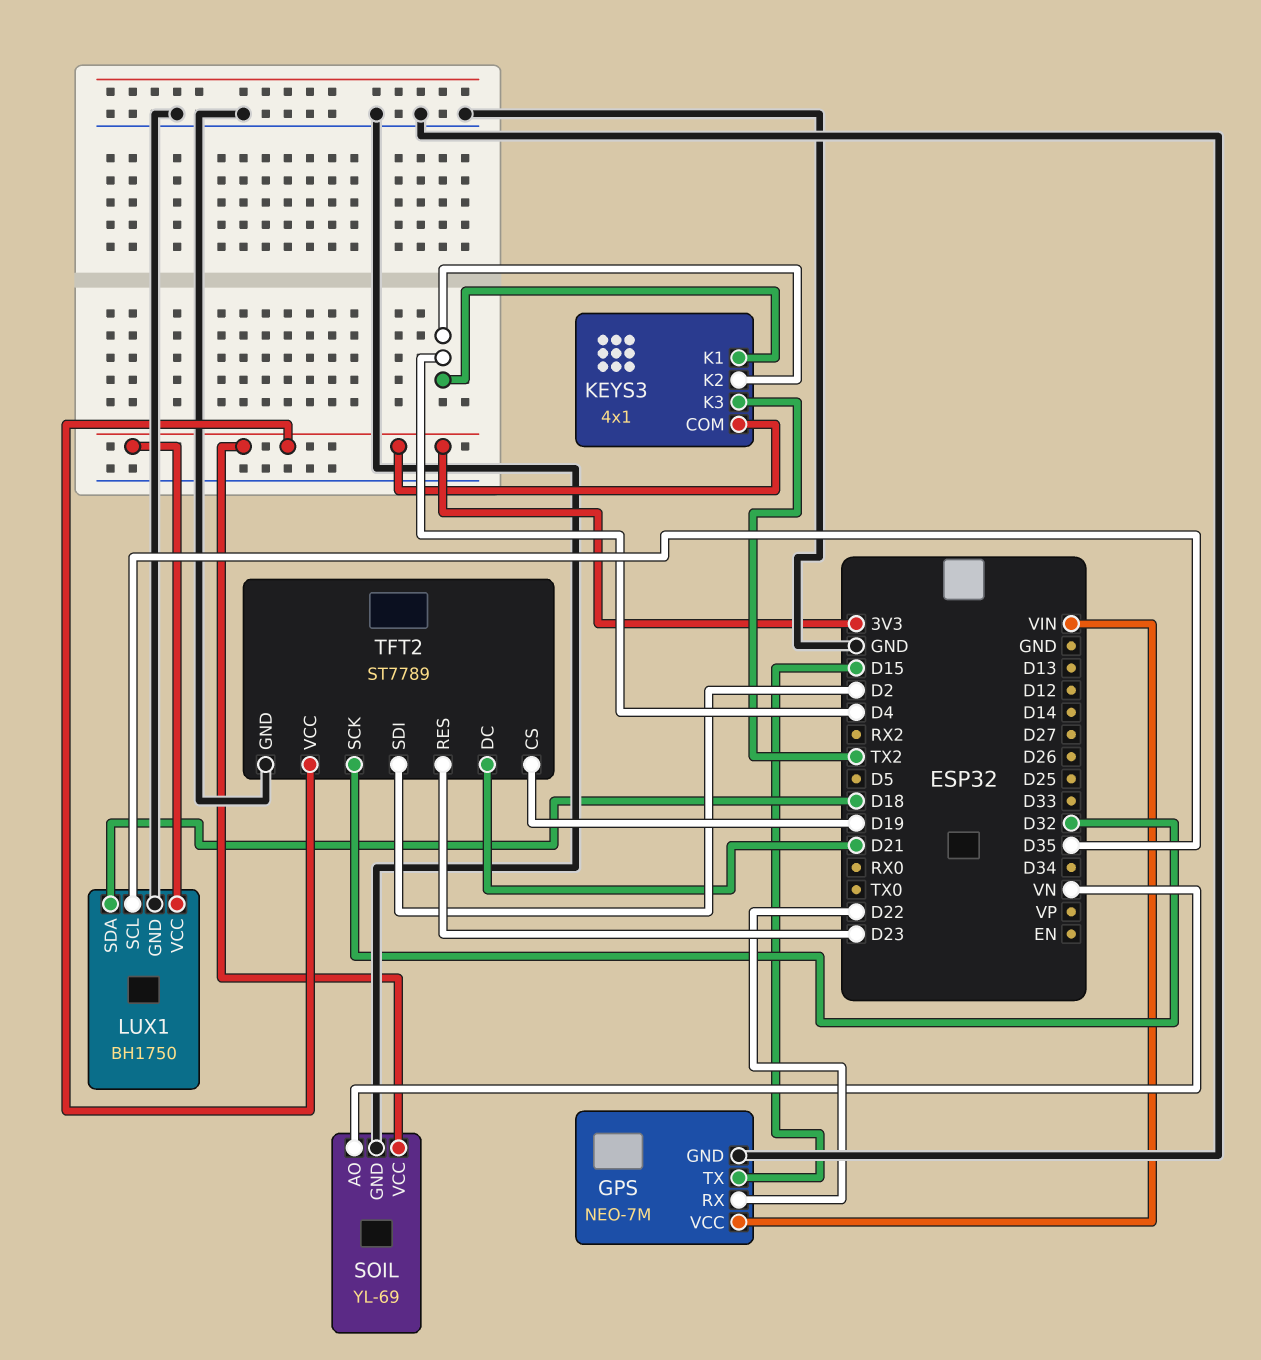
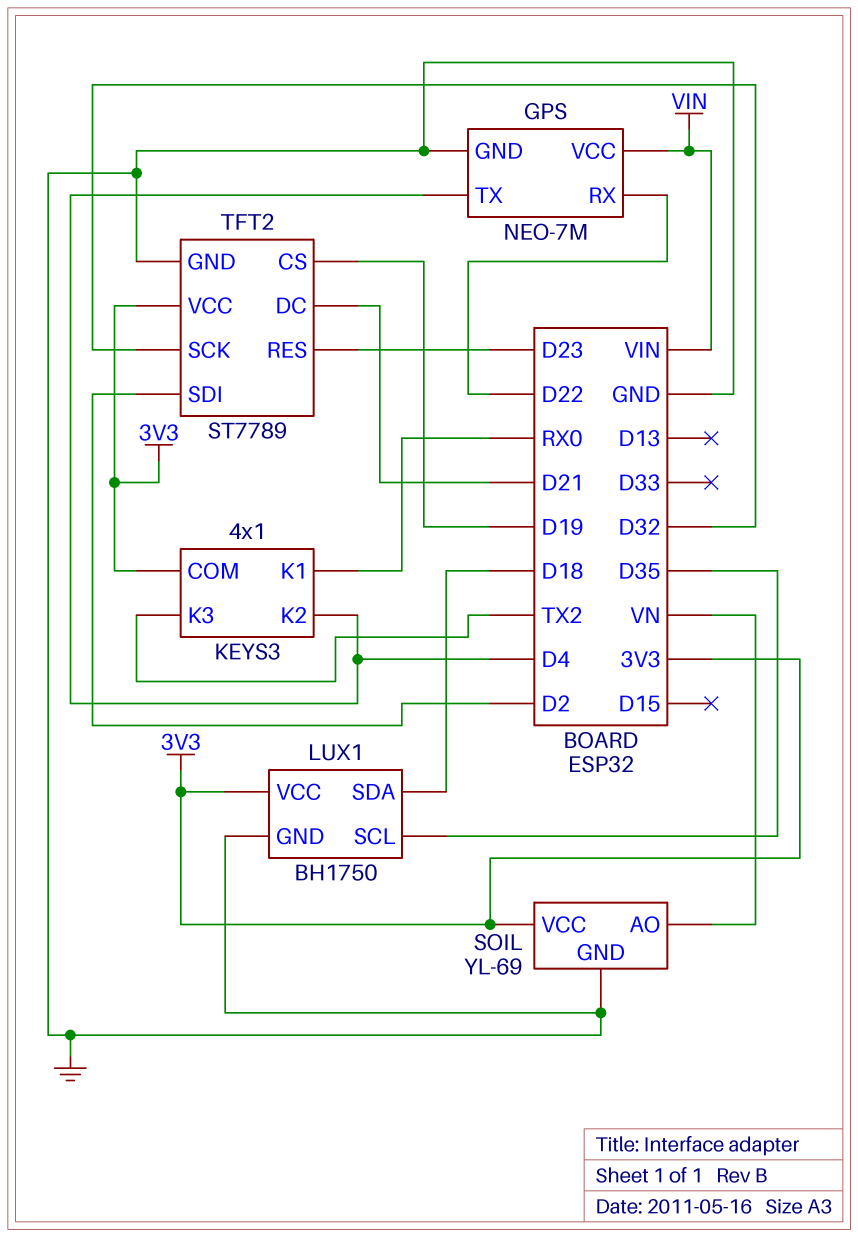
GPS pin TX: D15 -> D4
KEYS3 pin K1: D4 -> RX0

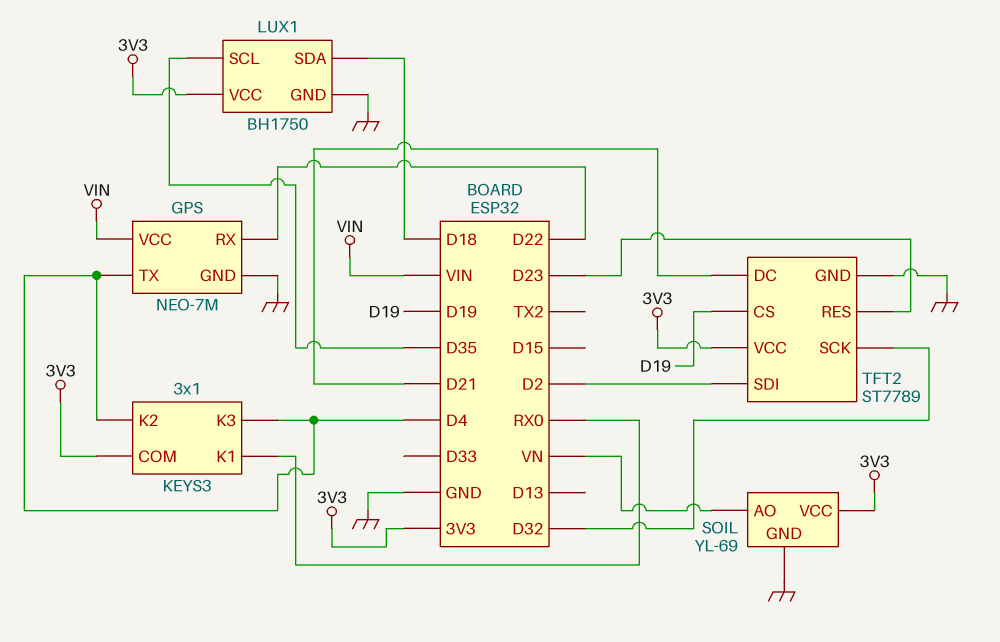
KEYS3: 4x1 -> 3x1
KEYS3 pin K3: TX2 -> D4

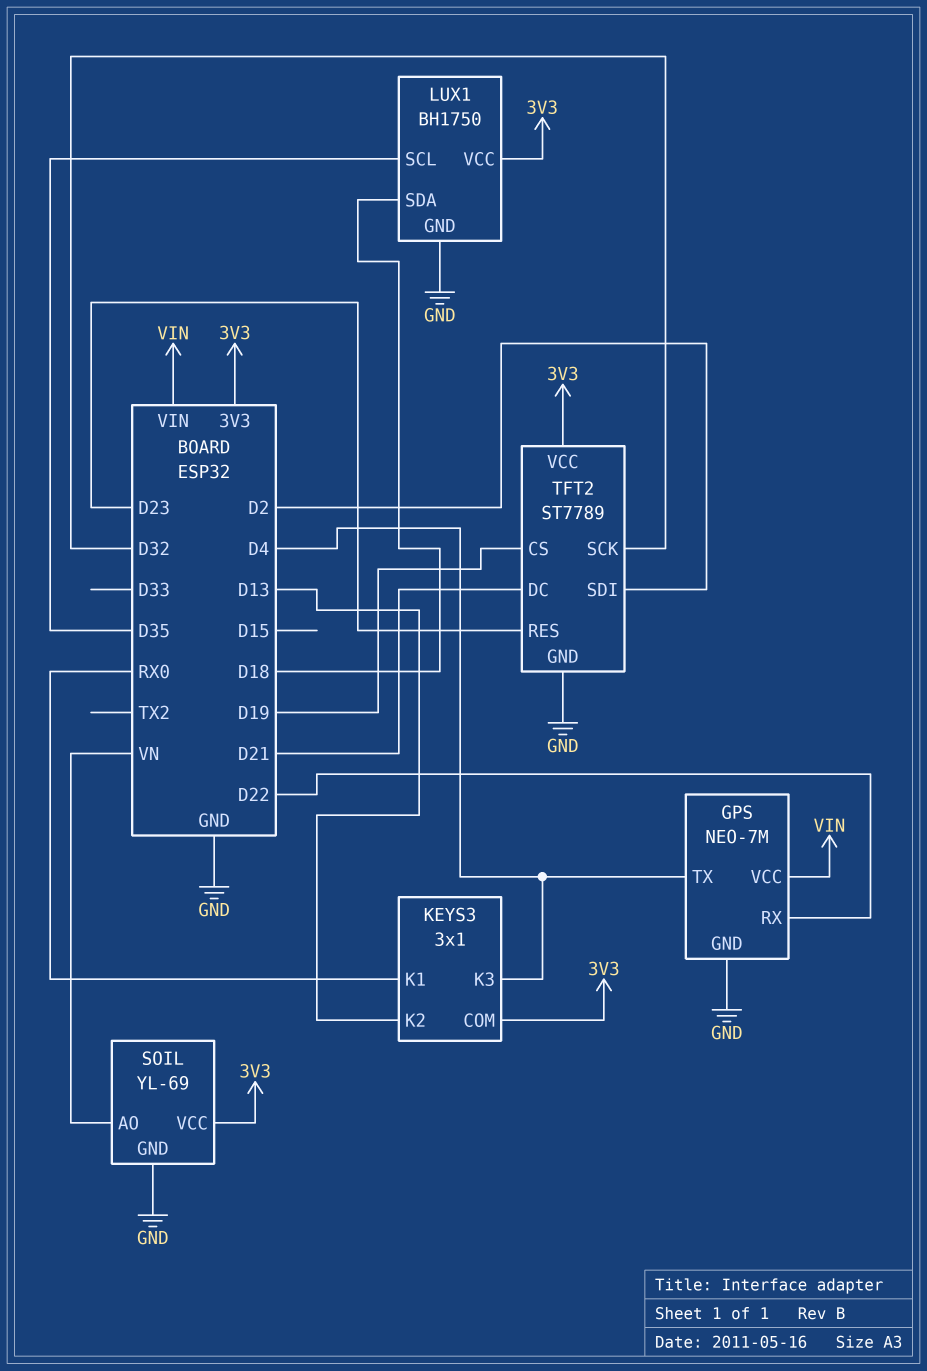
KEYS3 pin K2: D4 -> D13

